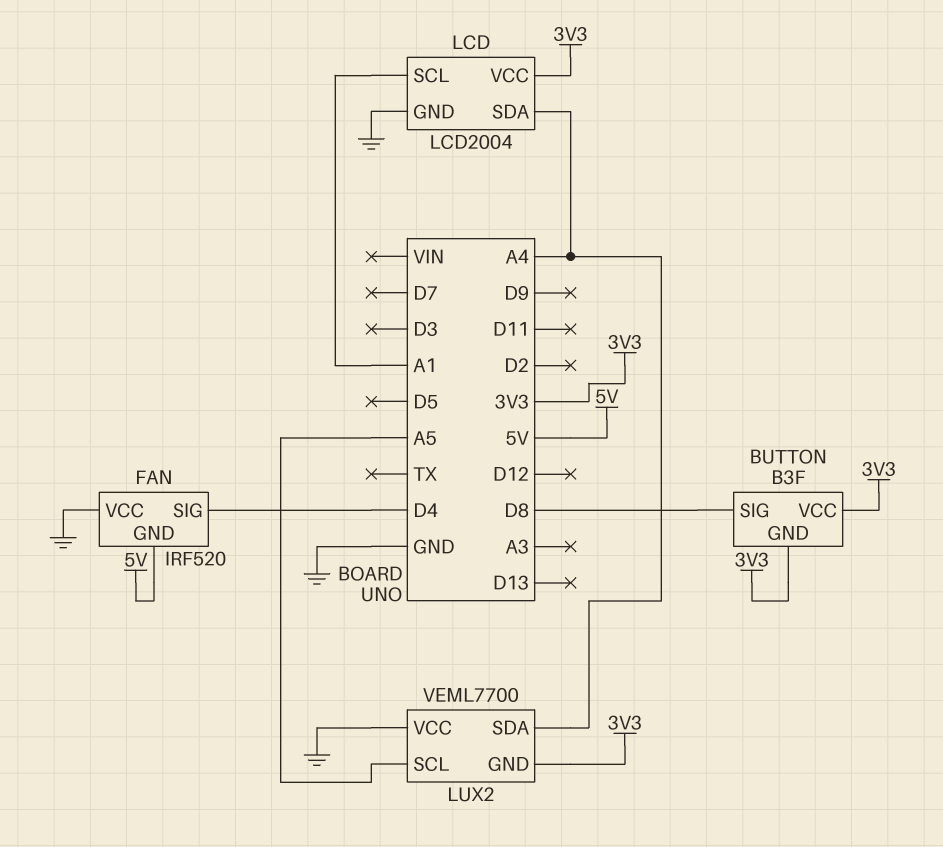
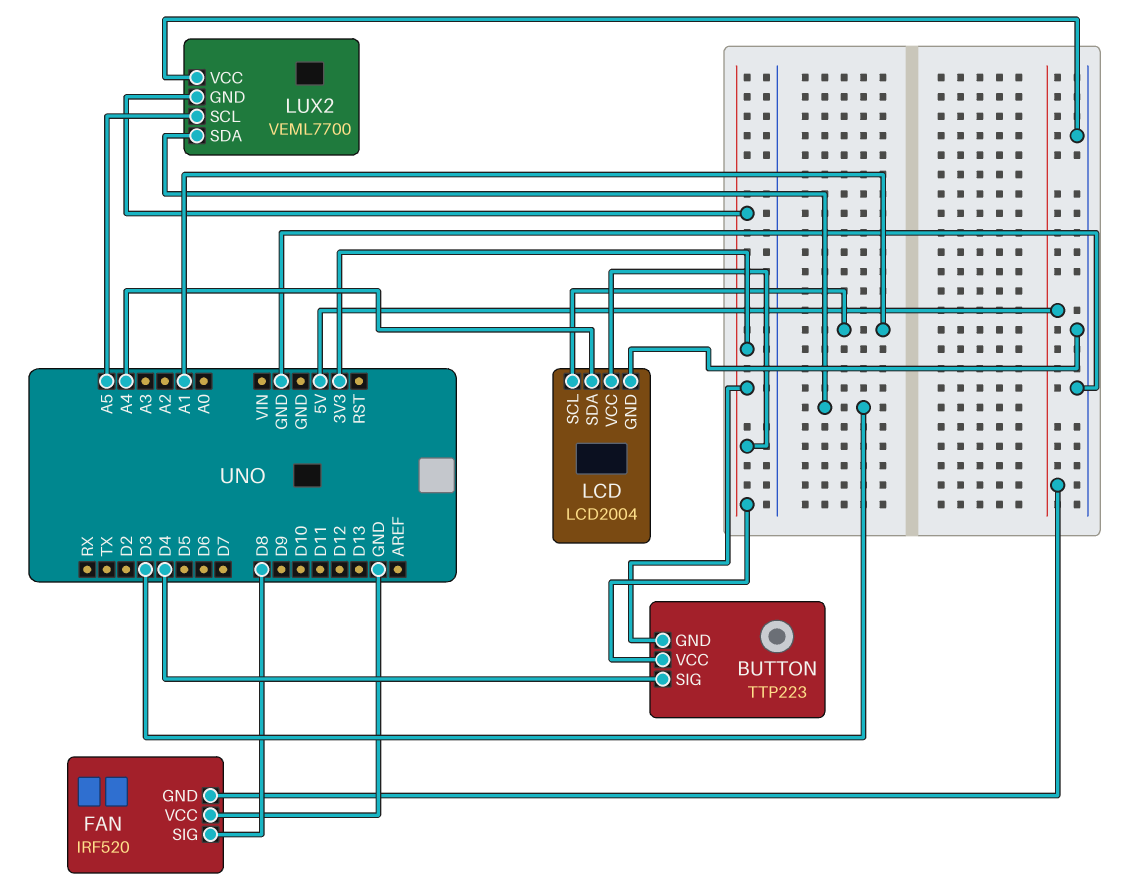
BUTTON: B3F -> TTP223
BUTTON pin SIG: D8 -> D4
FAN pin SIG: D4 -> D8
LUX2 pin SDA: A4 -> D3

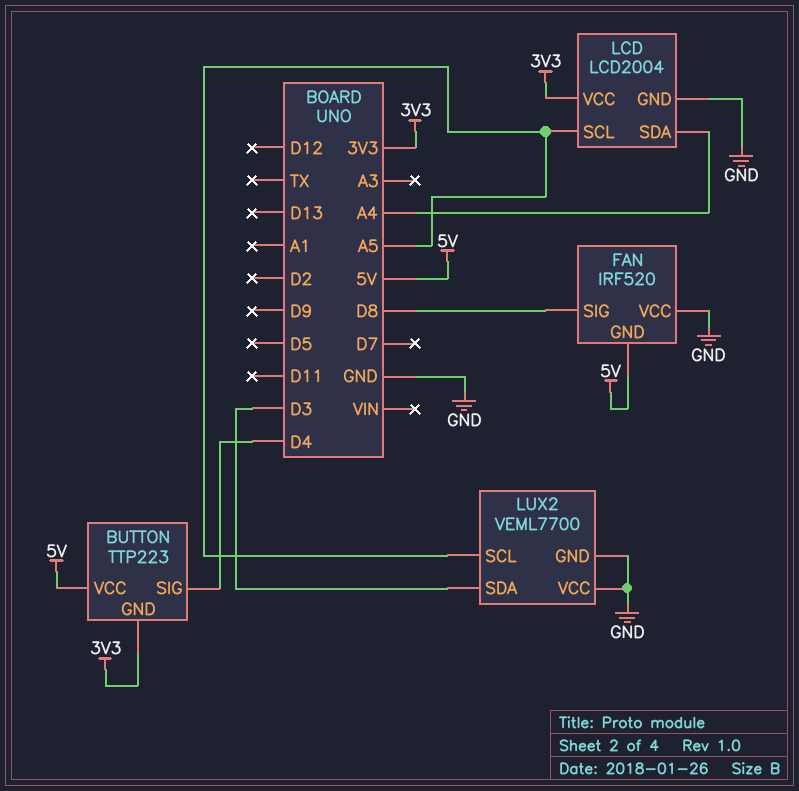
BUTTON pin VCC: 3V3 -> 5V
LCD pin SCL: A1 -> A5
LUX2 pin GND: 3V3 -> GND

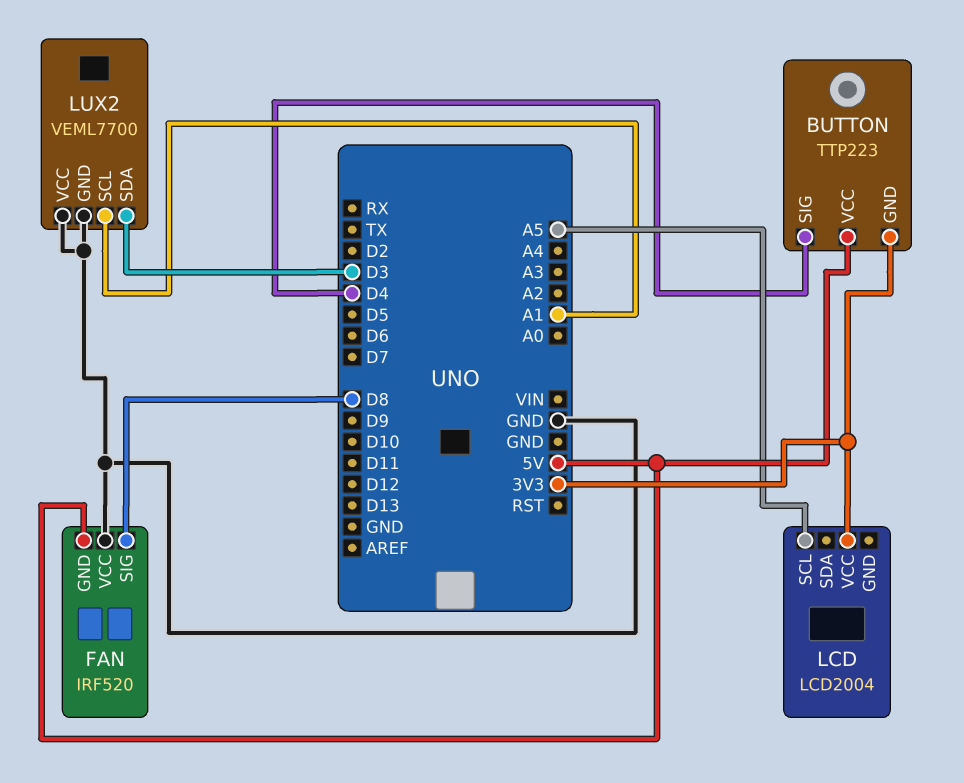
LCD pin GND: GND -> none
LCD pin SDA: A4 -> none
LUX2 pin SCL: A5 -> A1

